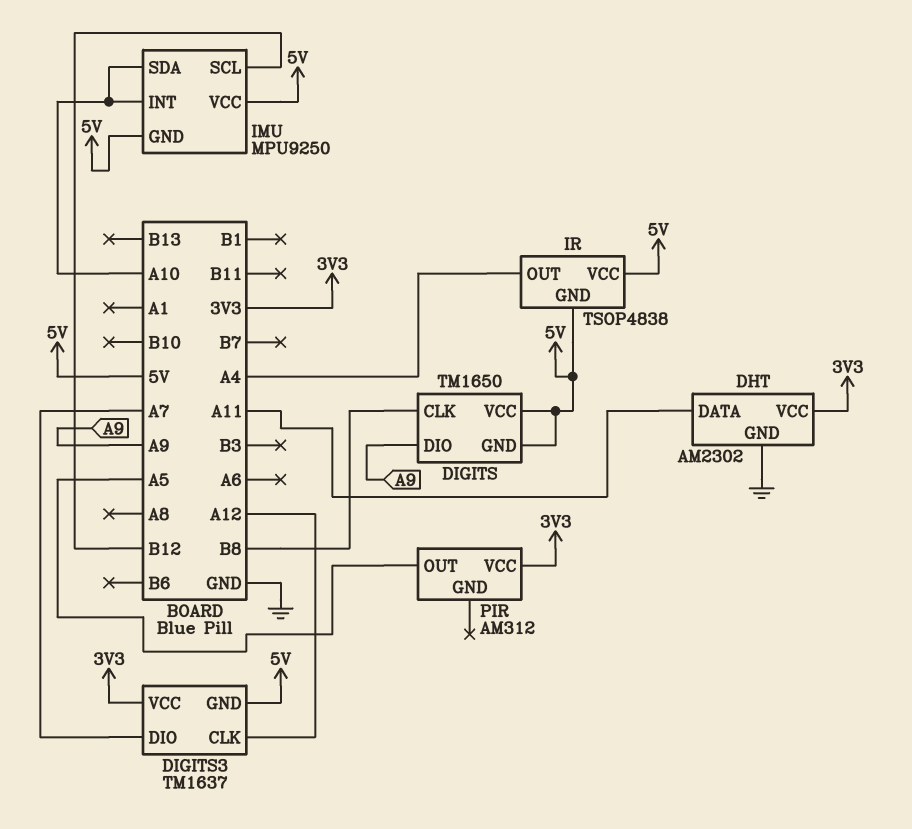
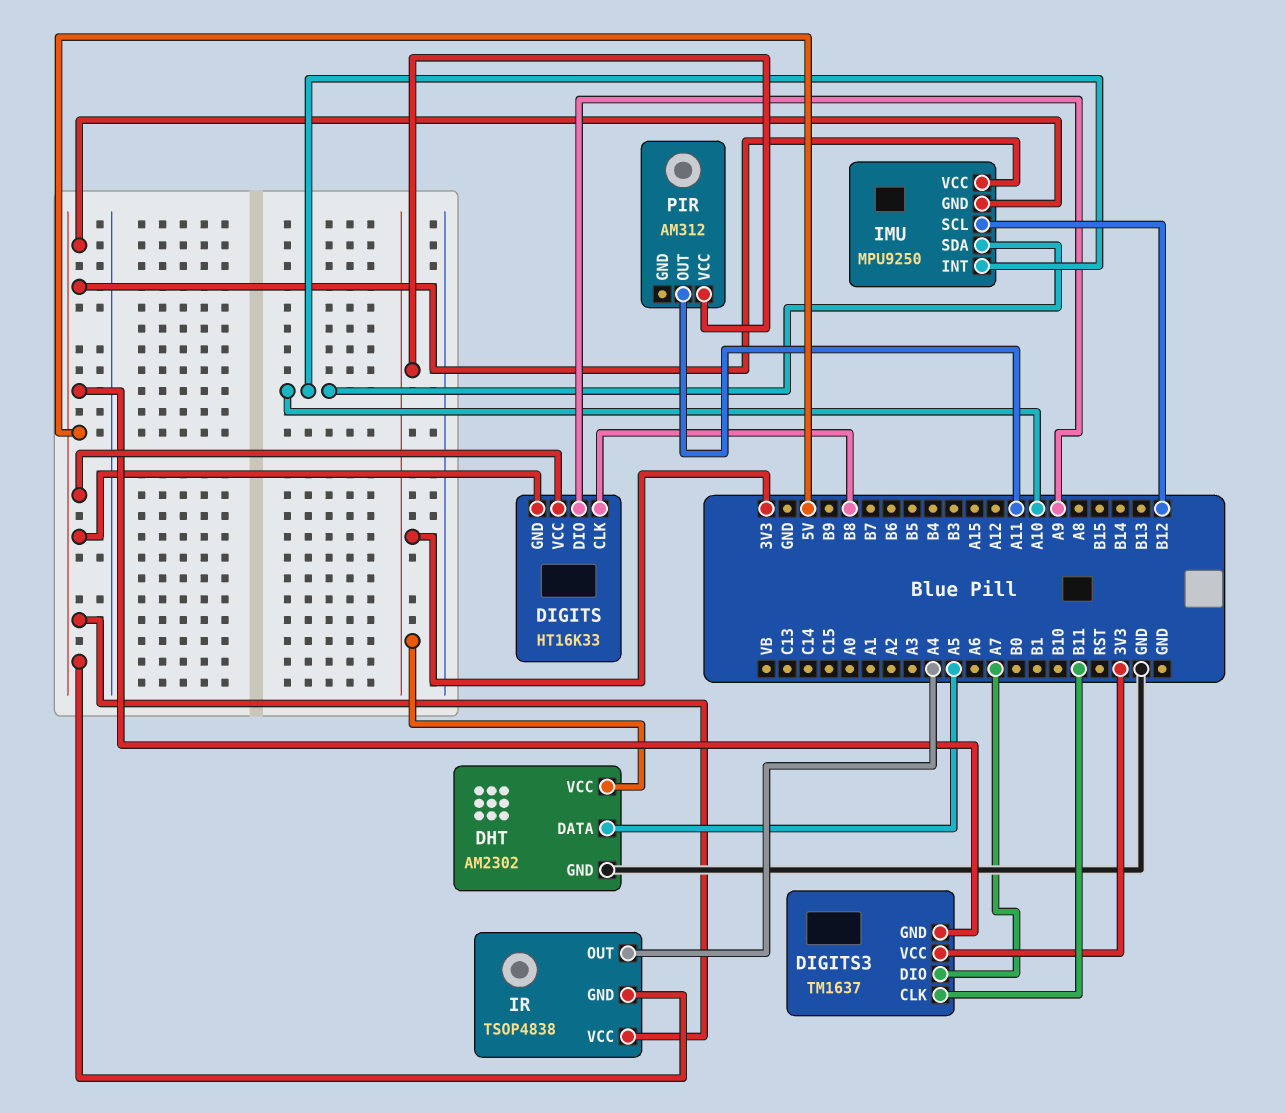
DHT pin DATA: A11 -> A5
DIGITS: TM1650 -> HT16K33
DIGITS3 pin CLK: A12 -> B11
PIR pin OUT: A5 -> A11

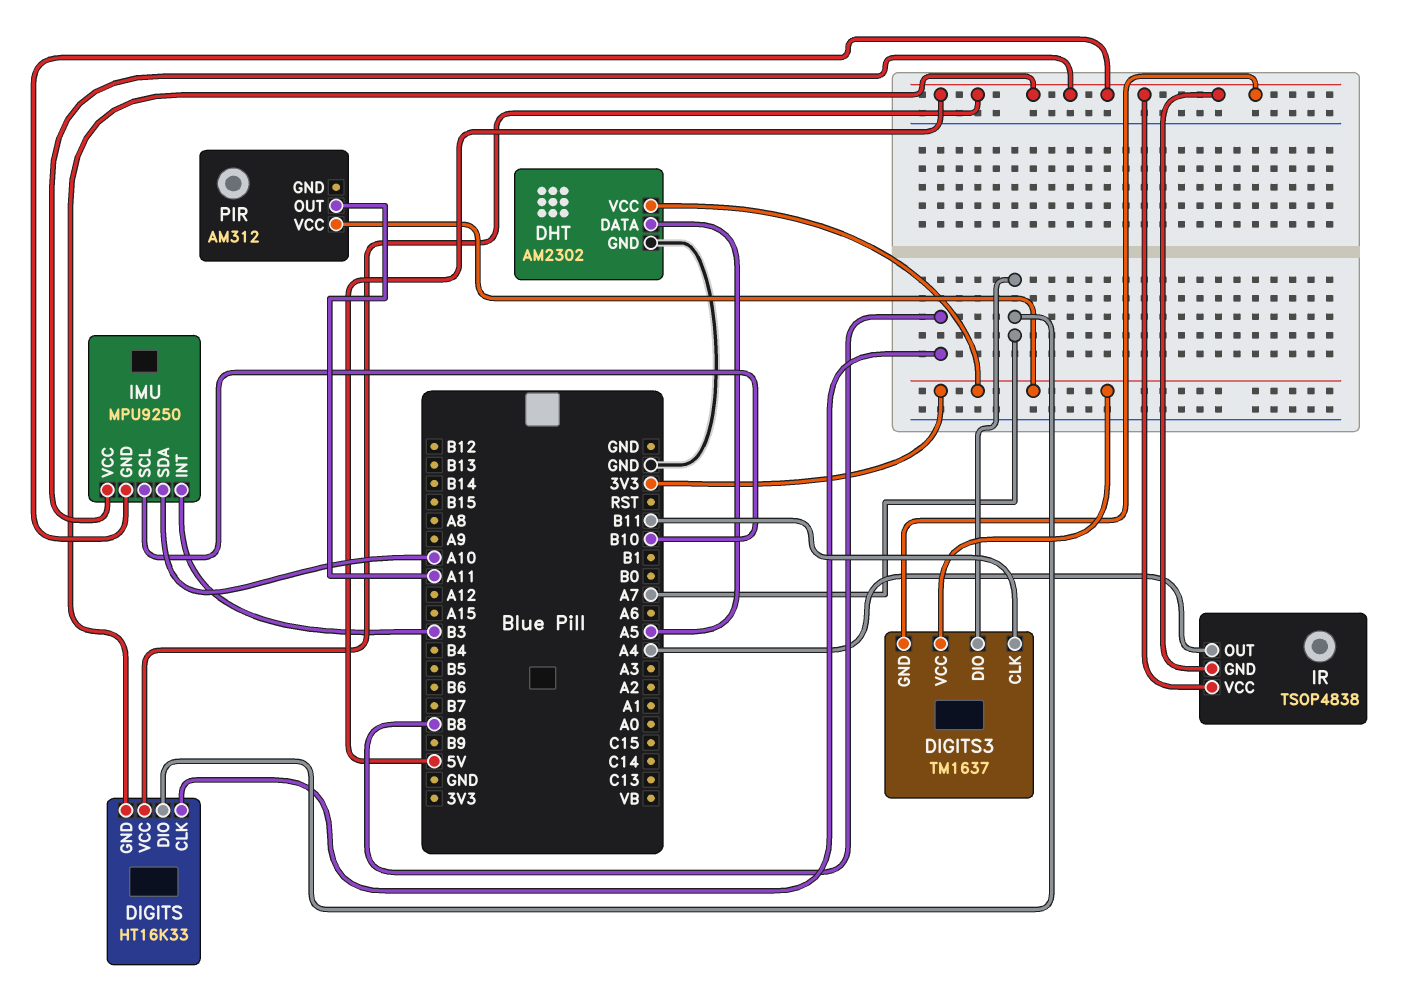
DIGITS pin DIO: A9 -> A7
IMU pin INT: A10 -> B3
IMU pin SCL: B12 -> B10

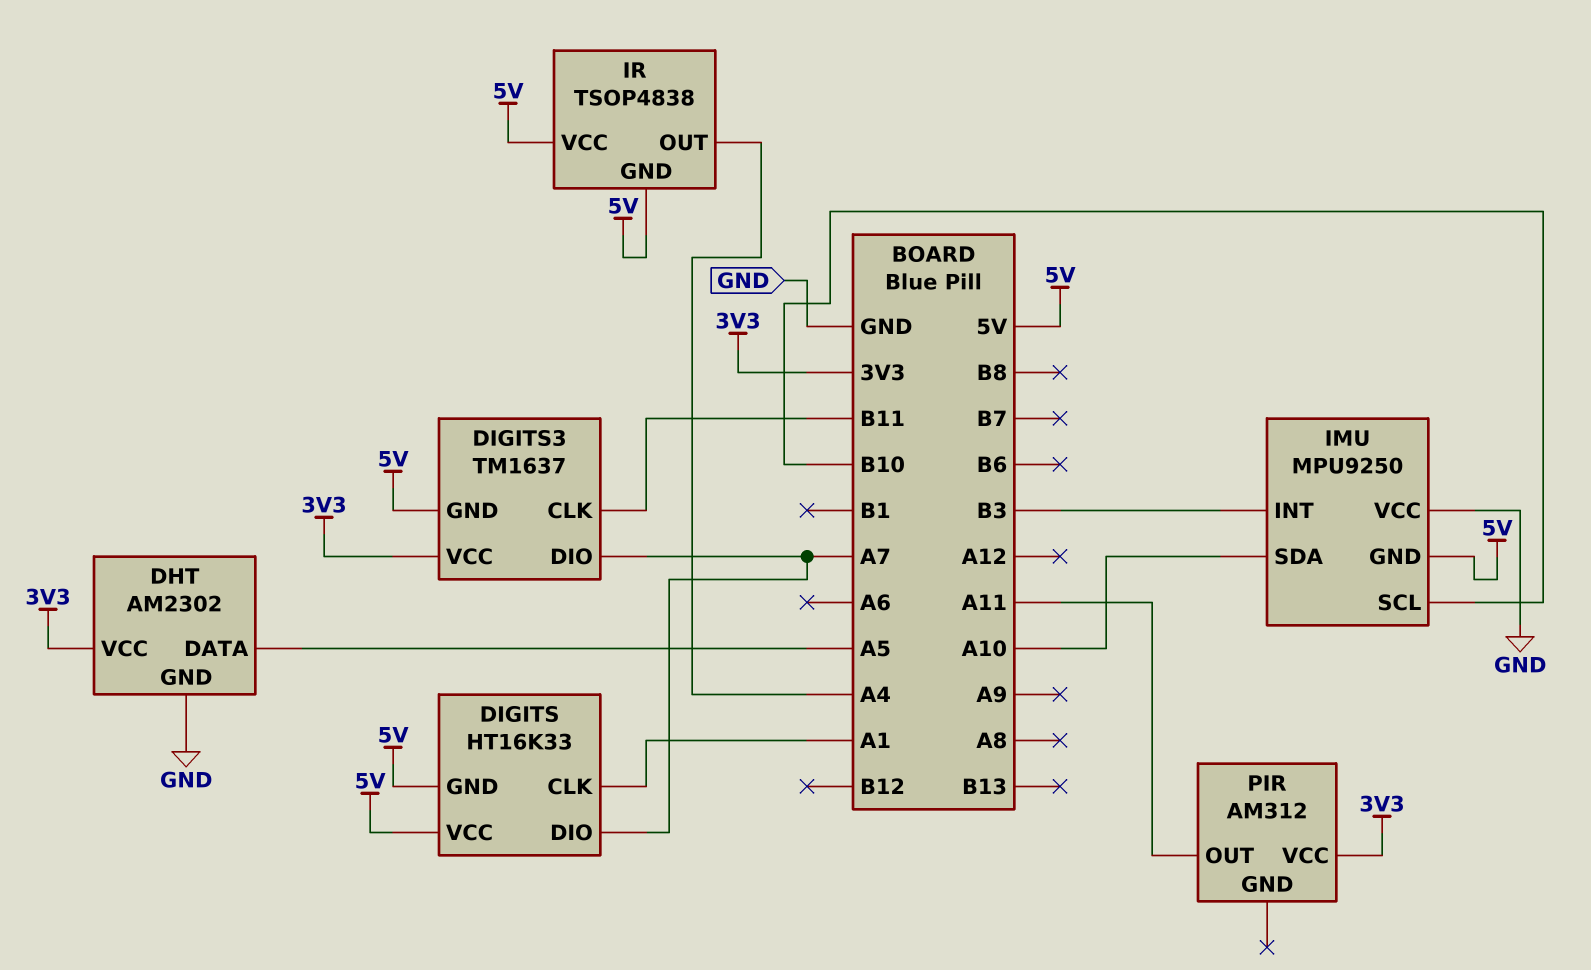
DIGITS pin CLK: B8 -> A1
IMU pin VCC: 5V -> GND

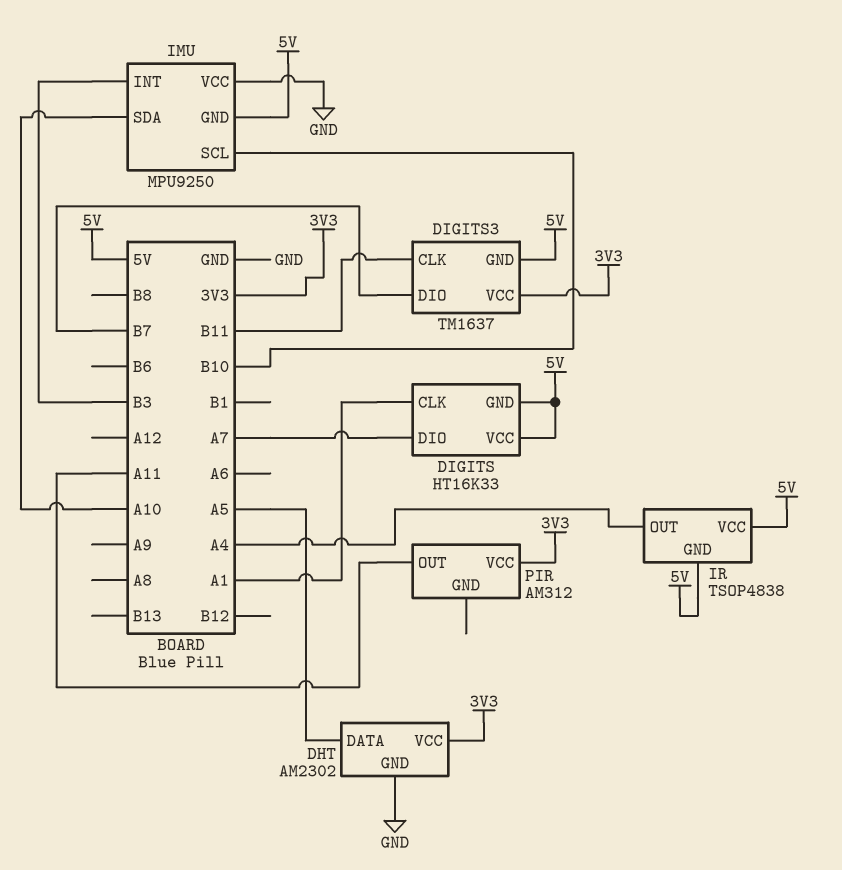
DIGITS3 pin DIO: A7 -> B7

